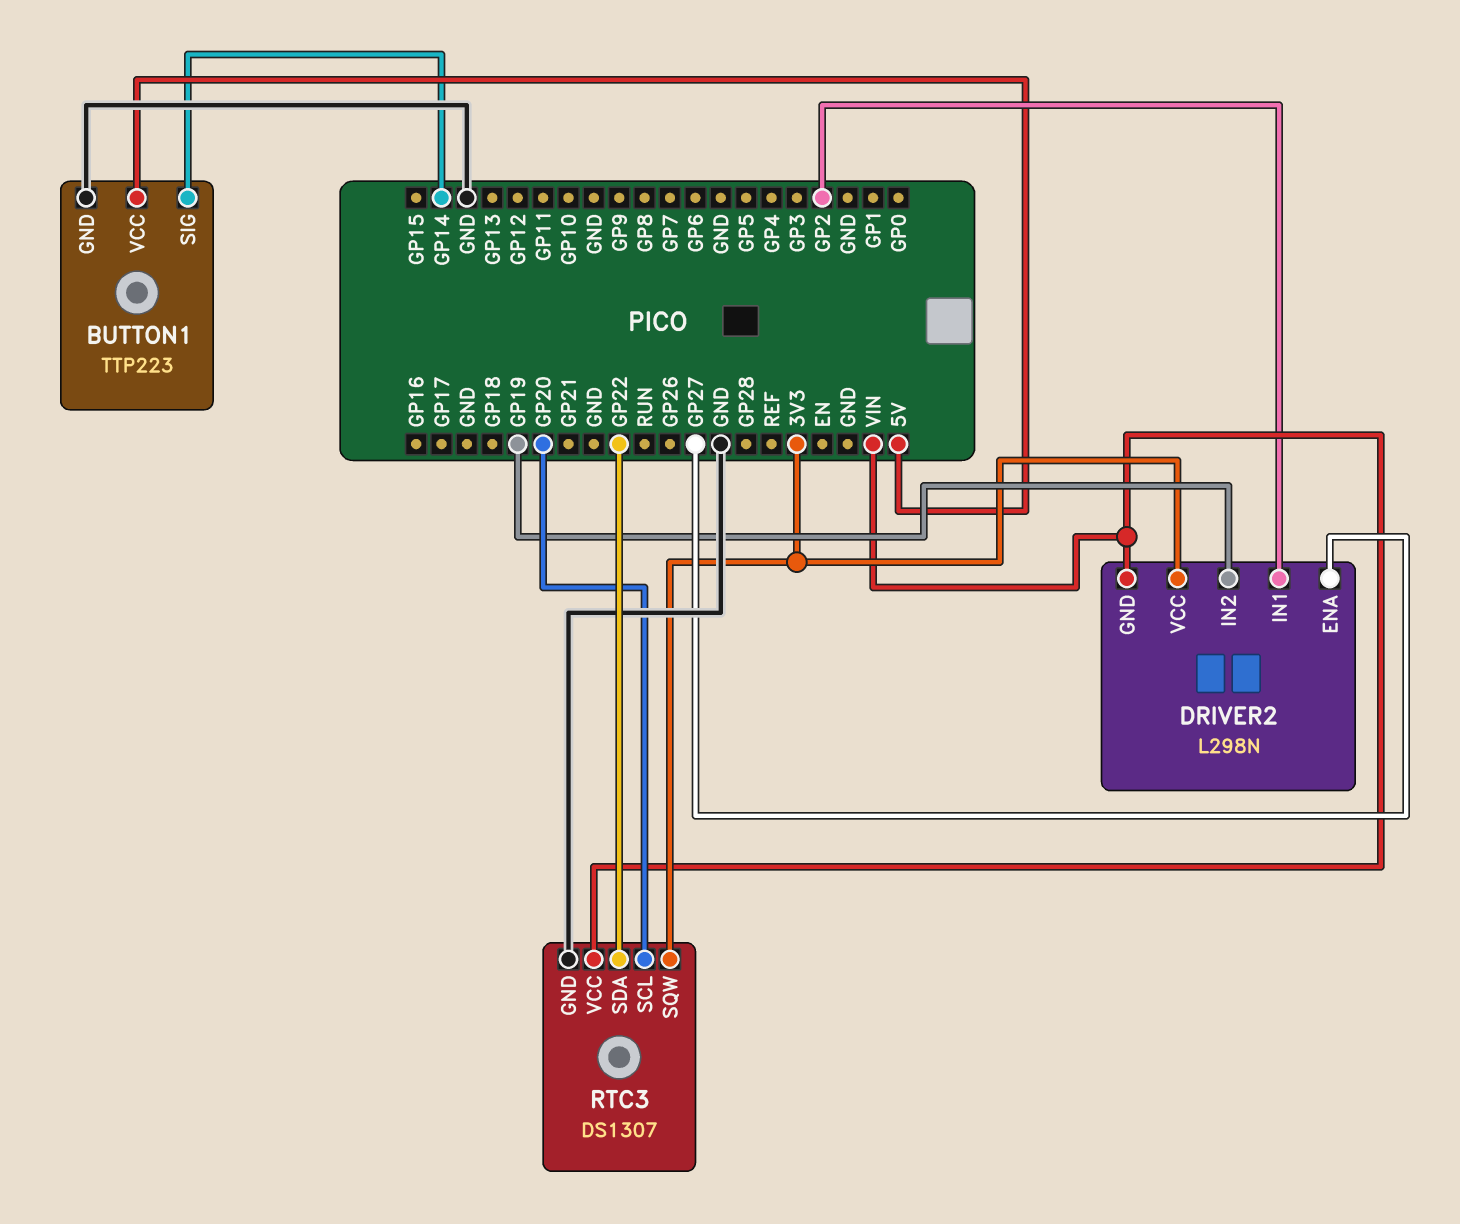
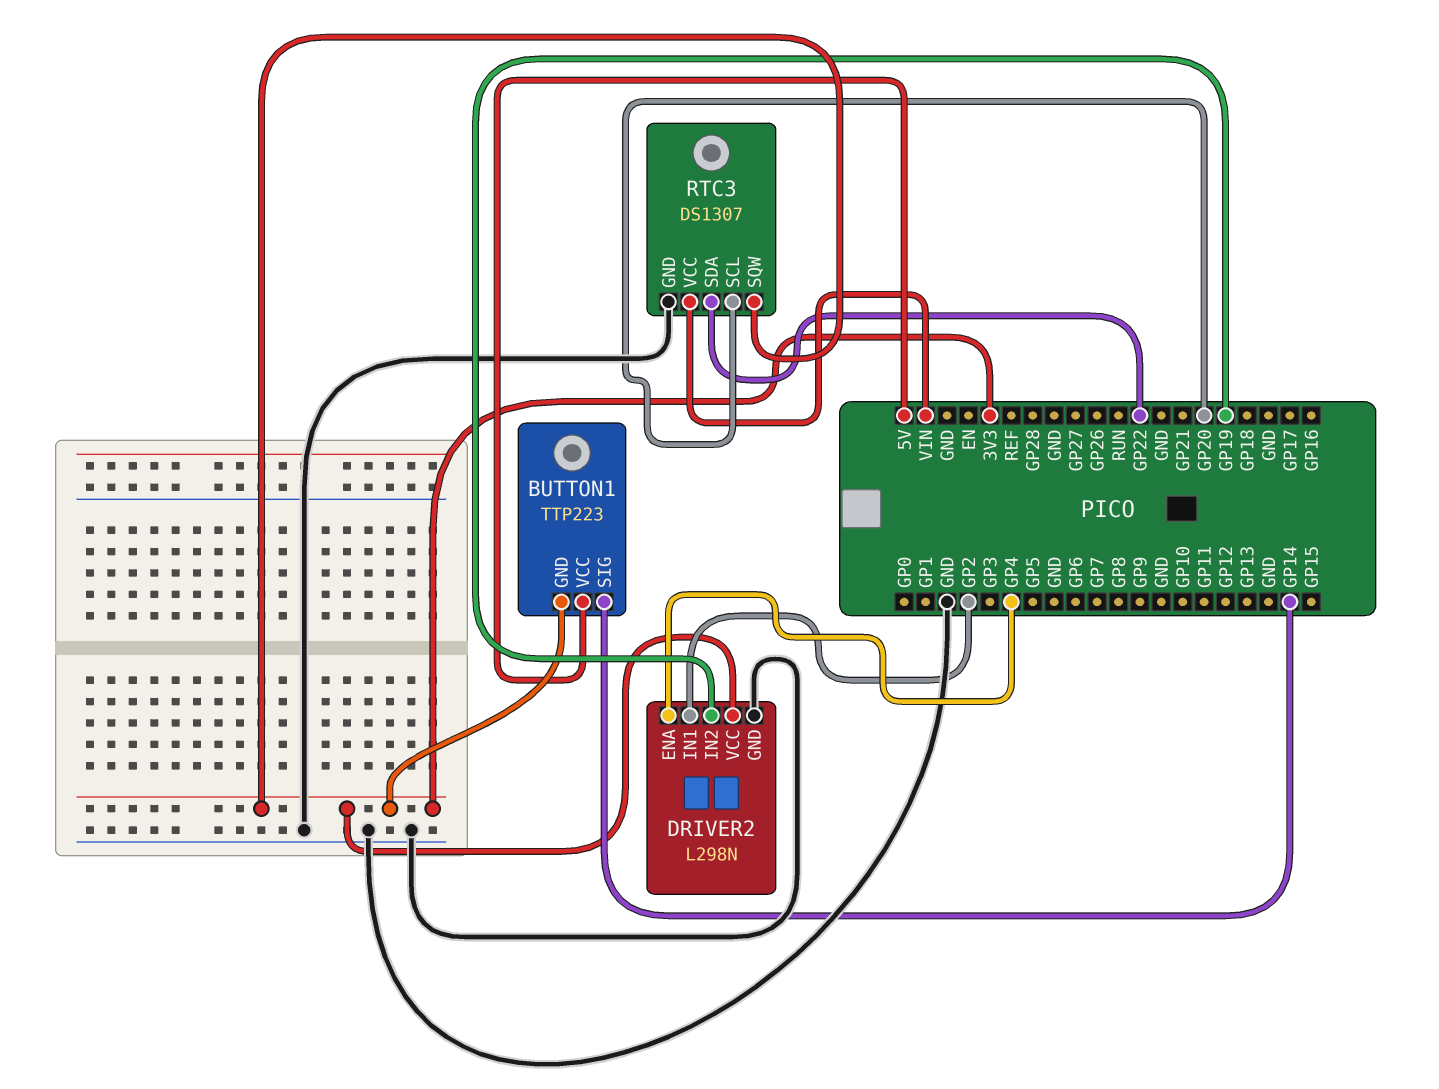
BUTTON1 pin GND: GND -> 3V3
DRIVER2 pin ENA: GP27 -> GP4
DRIVER2 pin GND: VIN -> GND

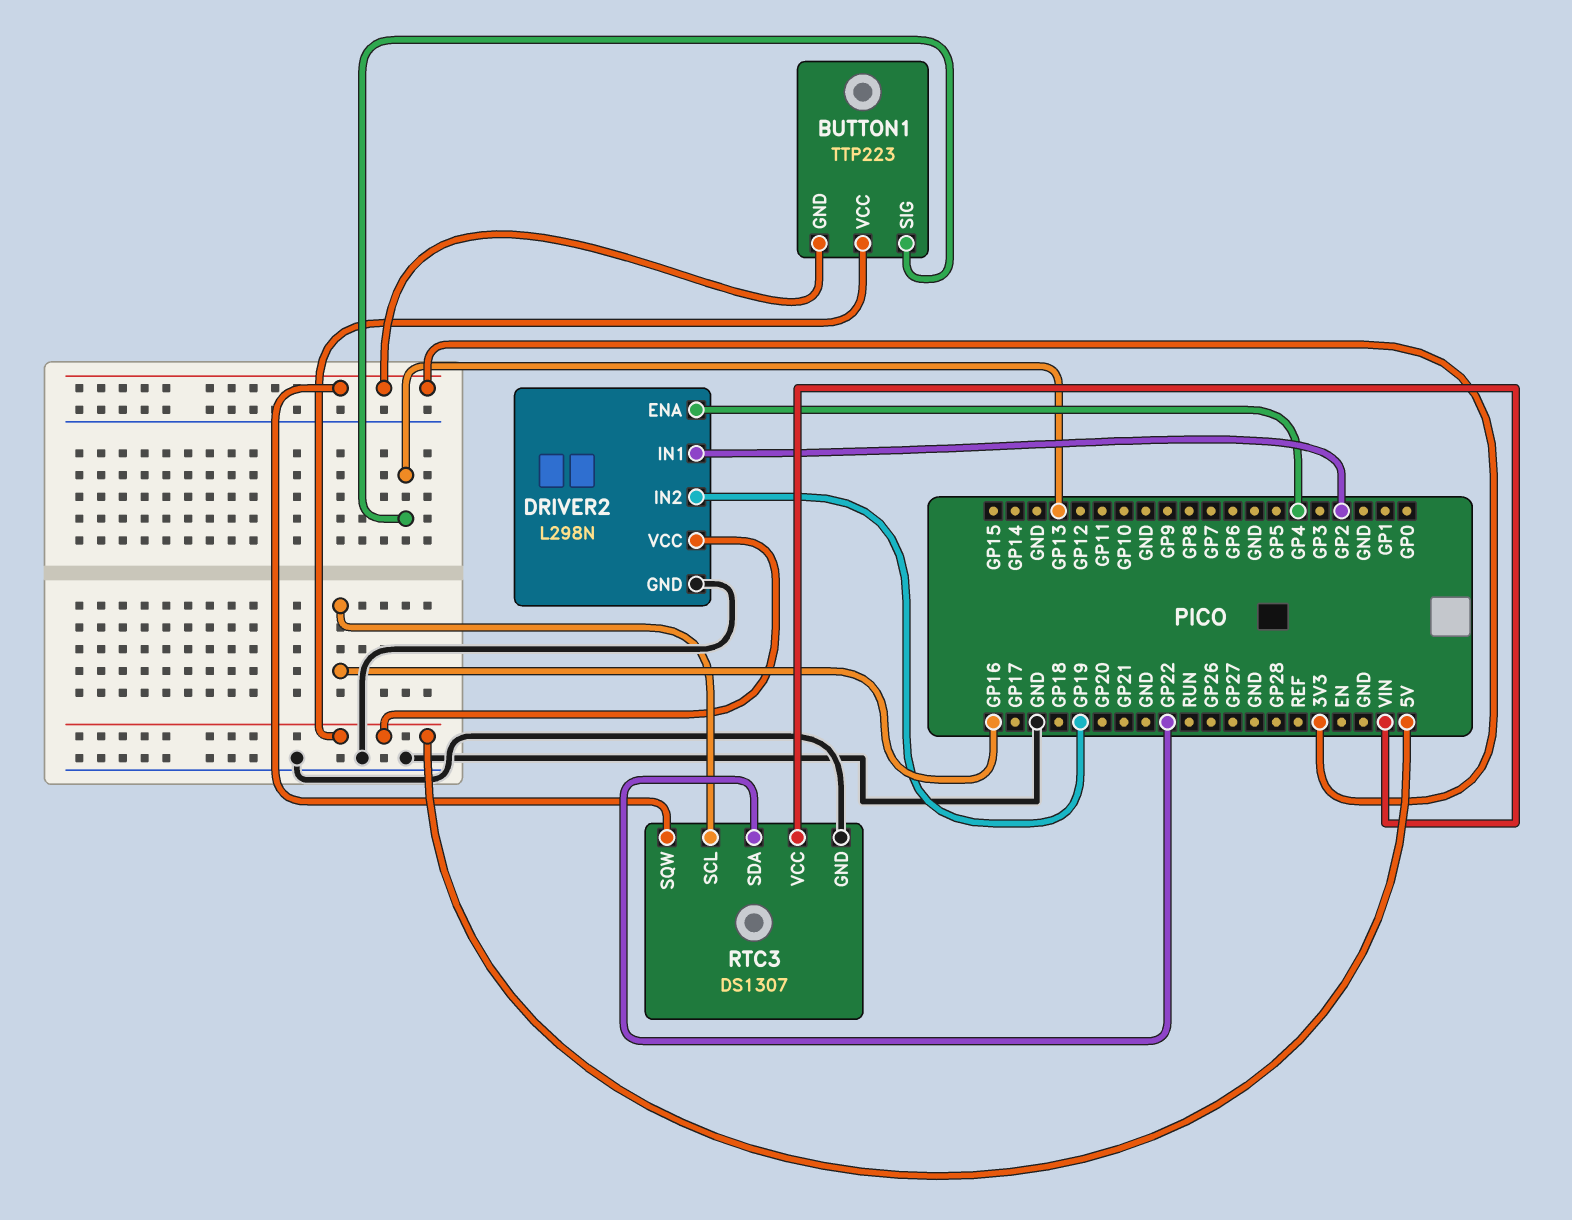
BUTTON1 pin SIG: GP14 -> GP13
DRIVER2 pin VCC: 3V3 -> 5V
RTC3 pin SCL: GP20 -> GP16

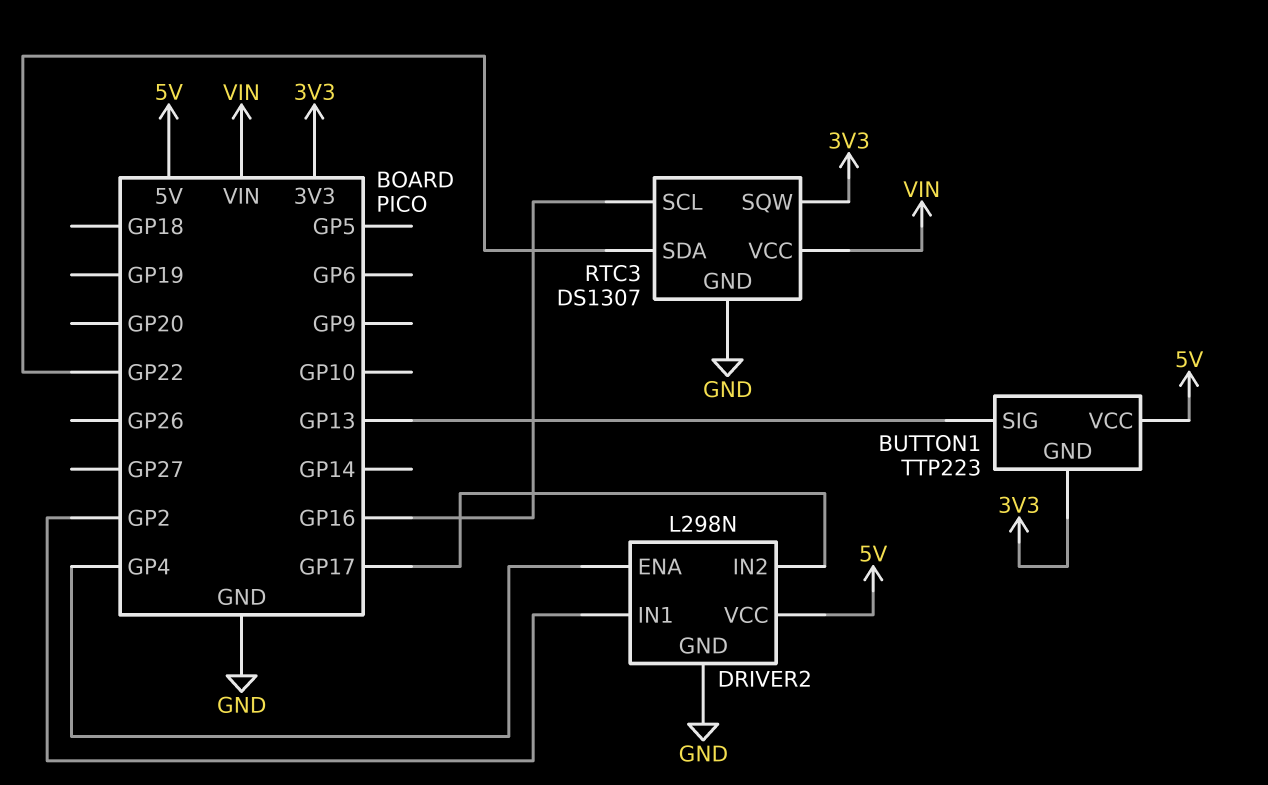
DRIVER2 pin IN2: GP19 -> GP17

